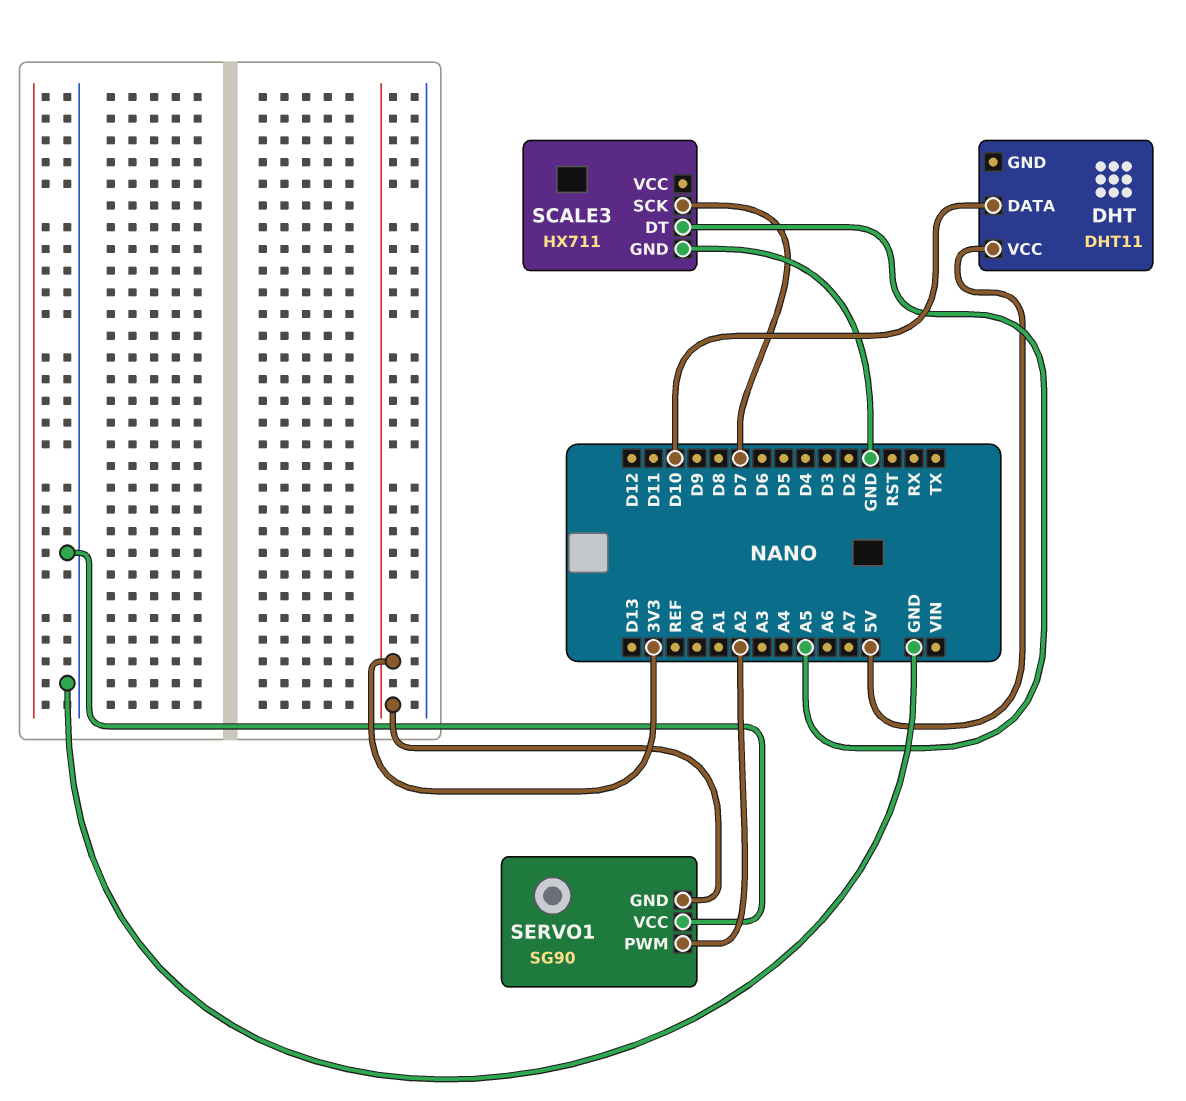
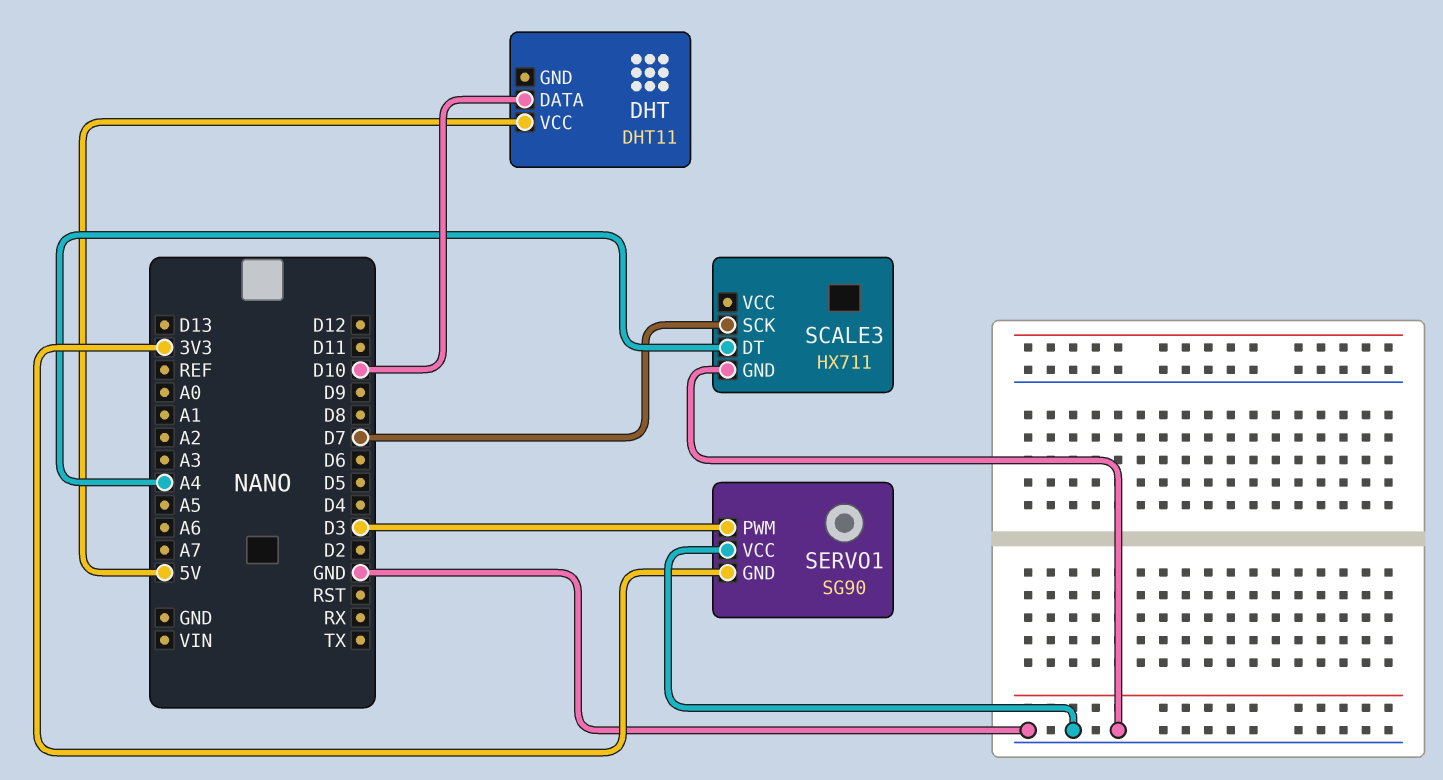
SCALE3 pin DT: A5 -> A4
SERVO1 pin PWM: A2 -> D3

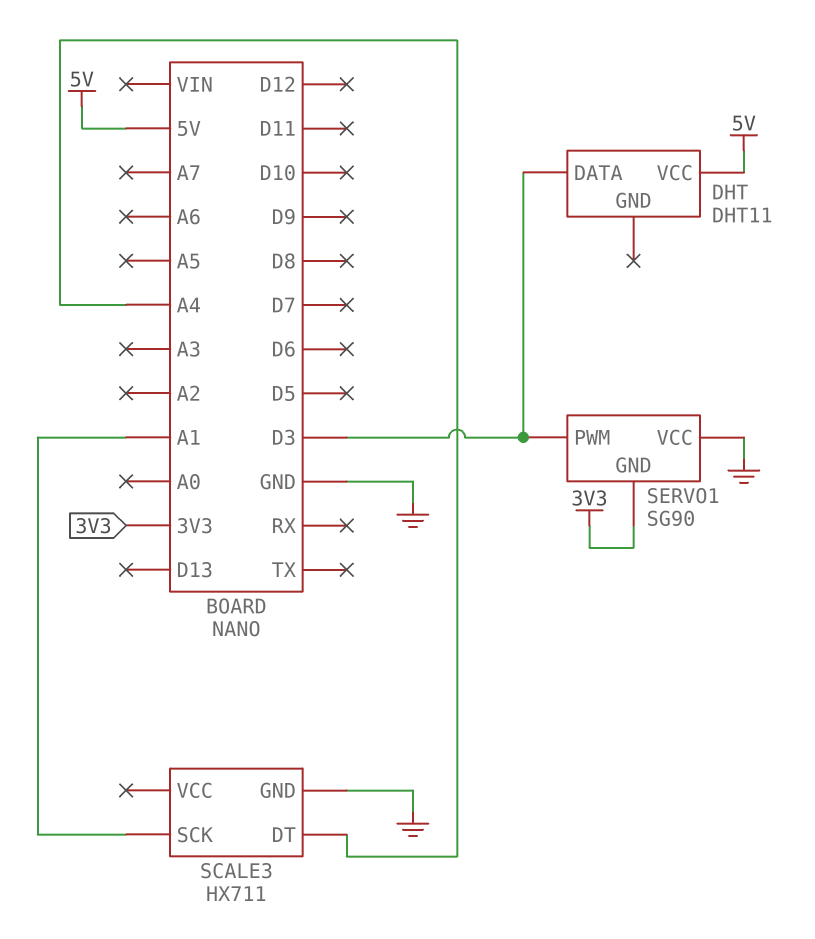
DHT pin DATA: D10 -> D3
SCALE3 pin SCK: D7 -> A1

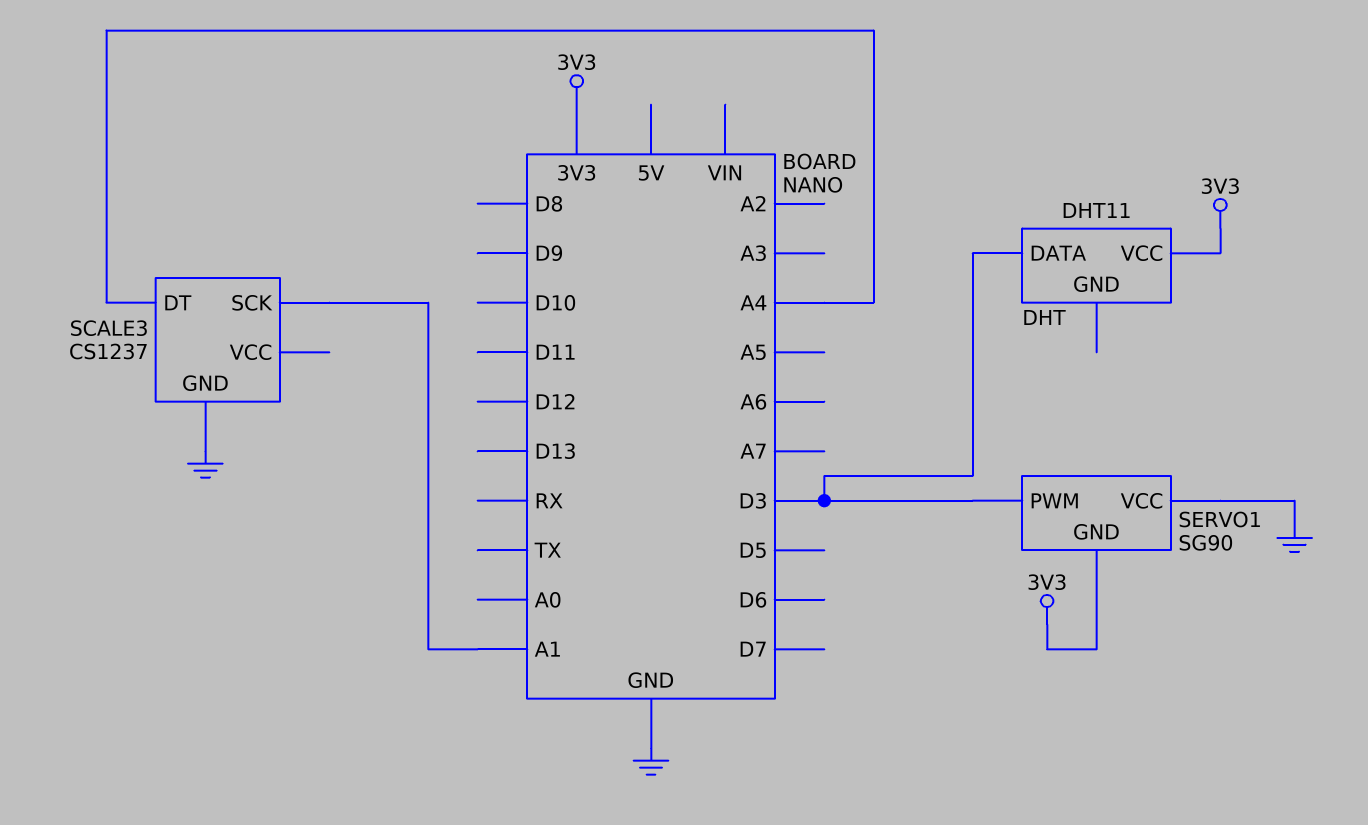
DHT pin VCC: 5V -> 3V3
SCALE3: HX711 -> CS1237

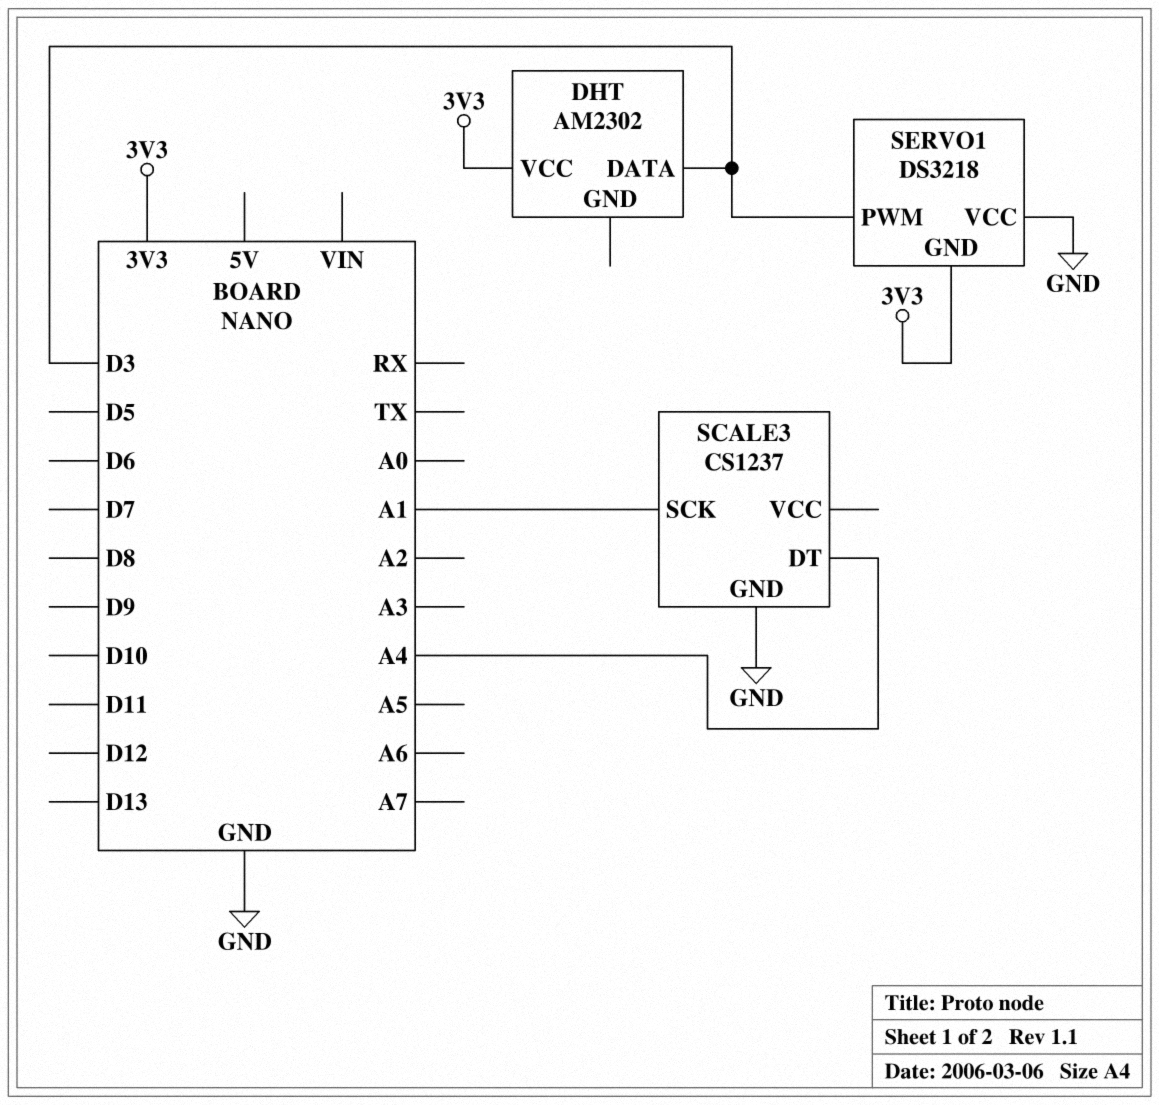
DHT: DHT11 -> AM2302
SERVO1: SG90 -> DS3218

